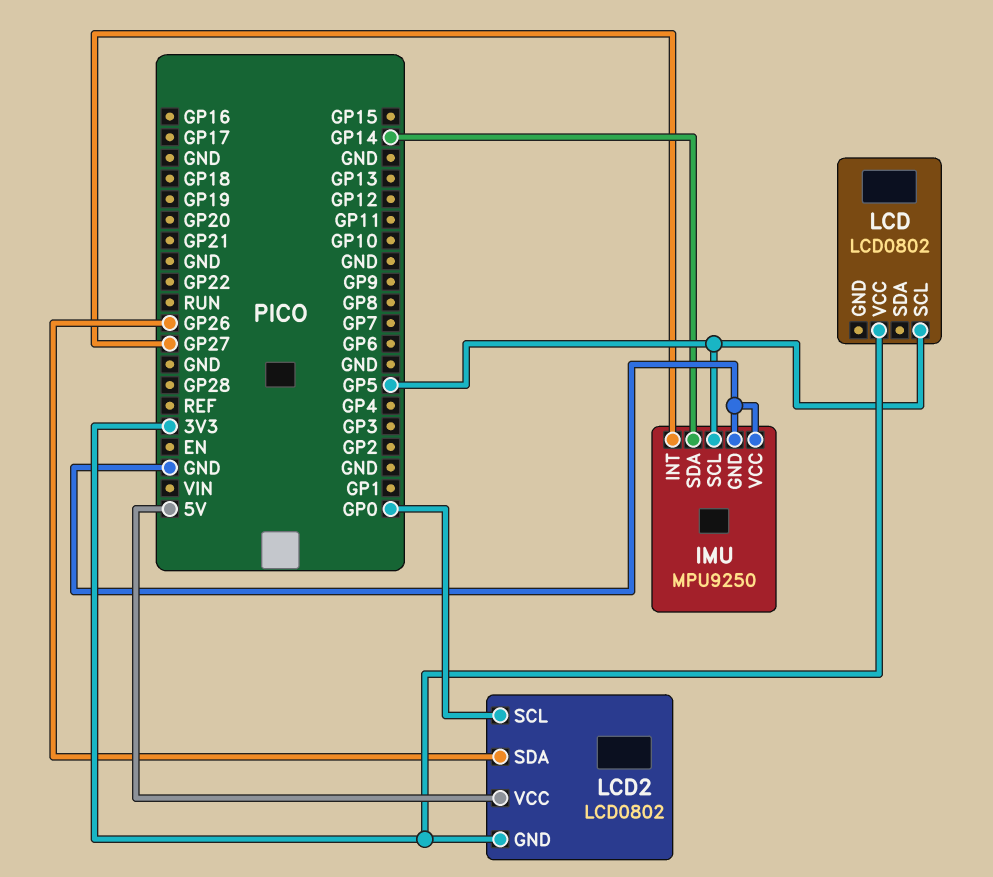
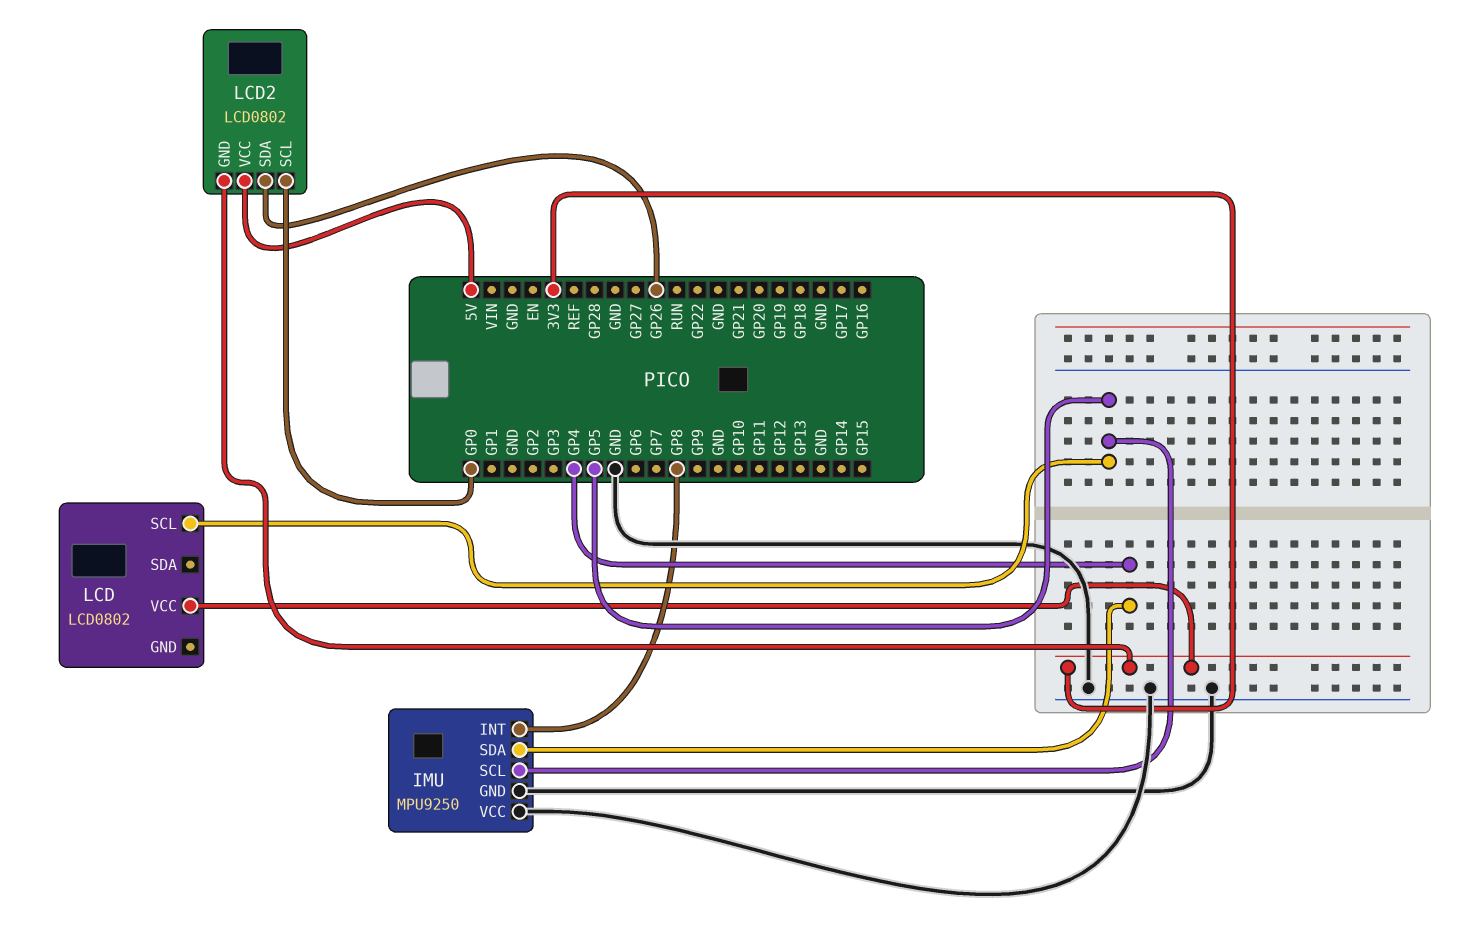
IMU pin INT: GP27 -> GP8
IMU pin SDA: GP14 -> GP4

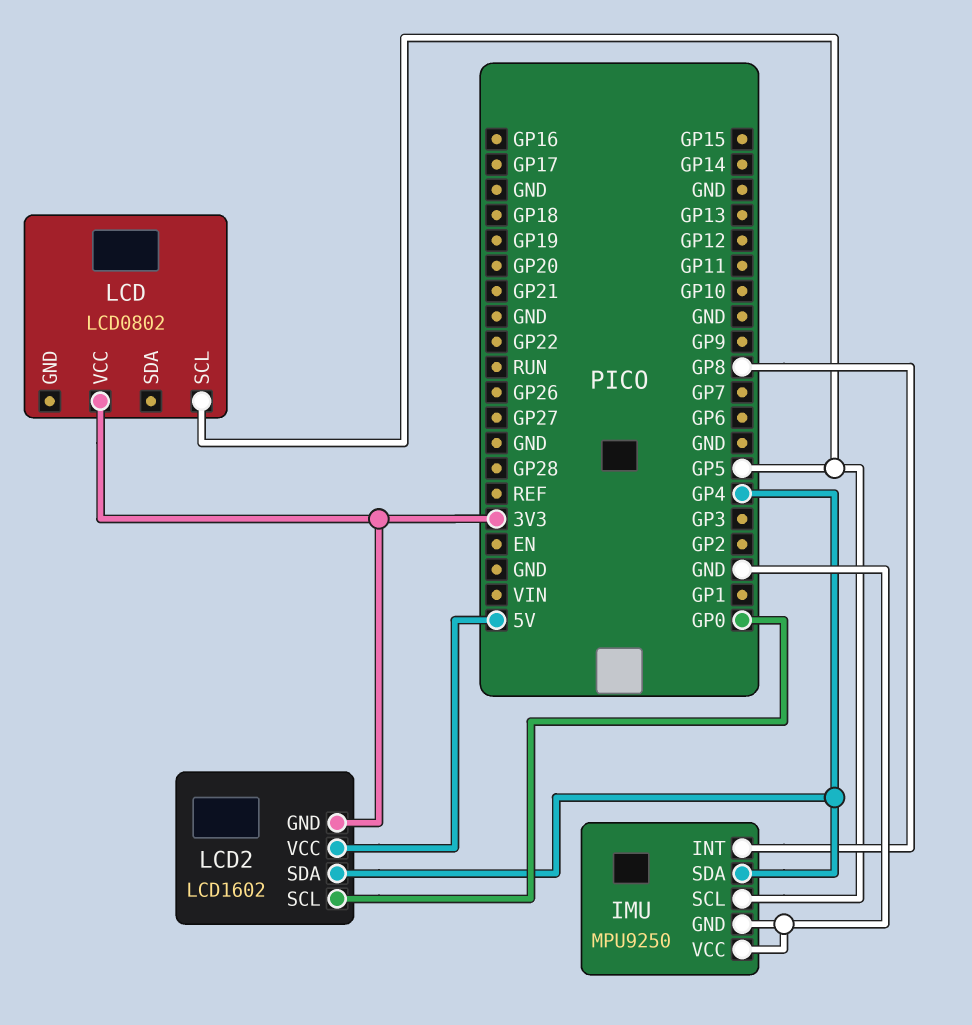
LCD2: LCD0802 -> LCD1602
LCD2 pin SDA: GP26 -> GP4

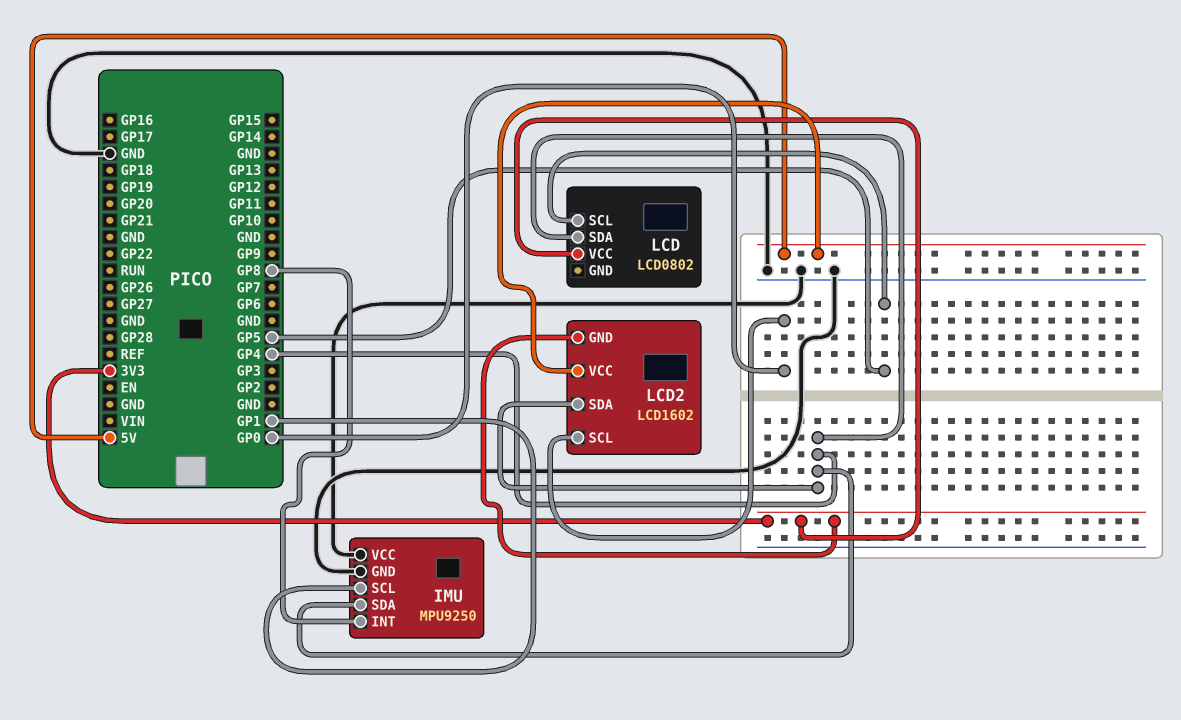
IMU pin SCL: GP5 -> GP1
LCD pin SDA: none -> GP4

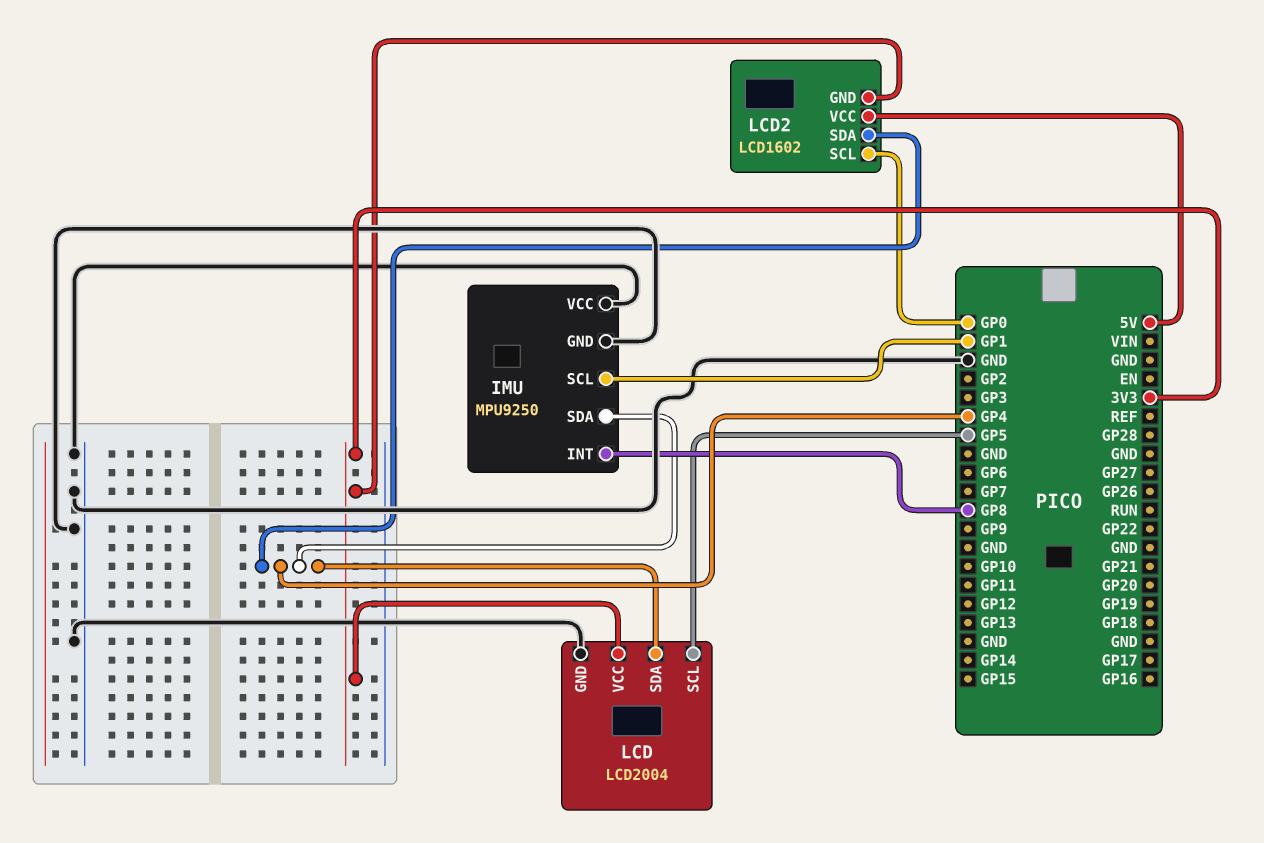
LCD: LCD0802 -> LCD2004
LCD pin GND: none -> GND

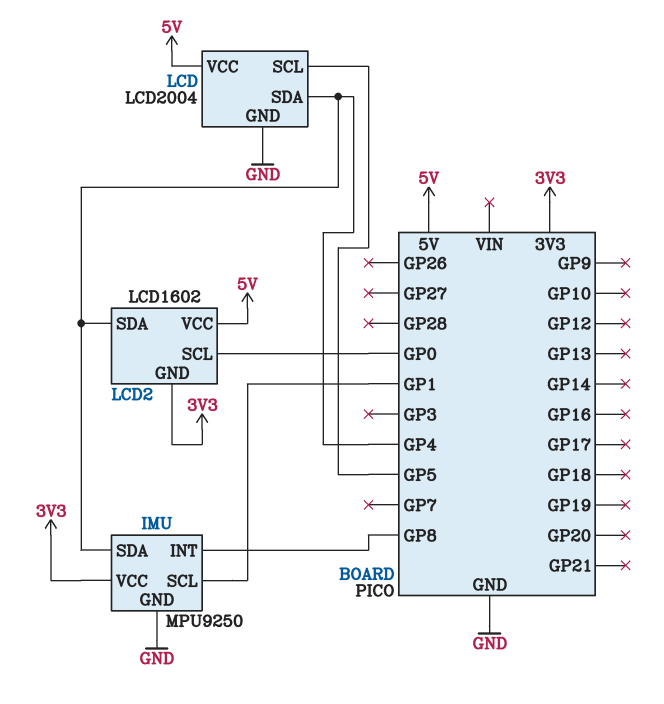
IMU pin VCC: GND -> 3V3
LCD pin VCC: 3V3 -> 5V

